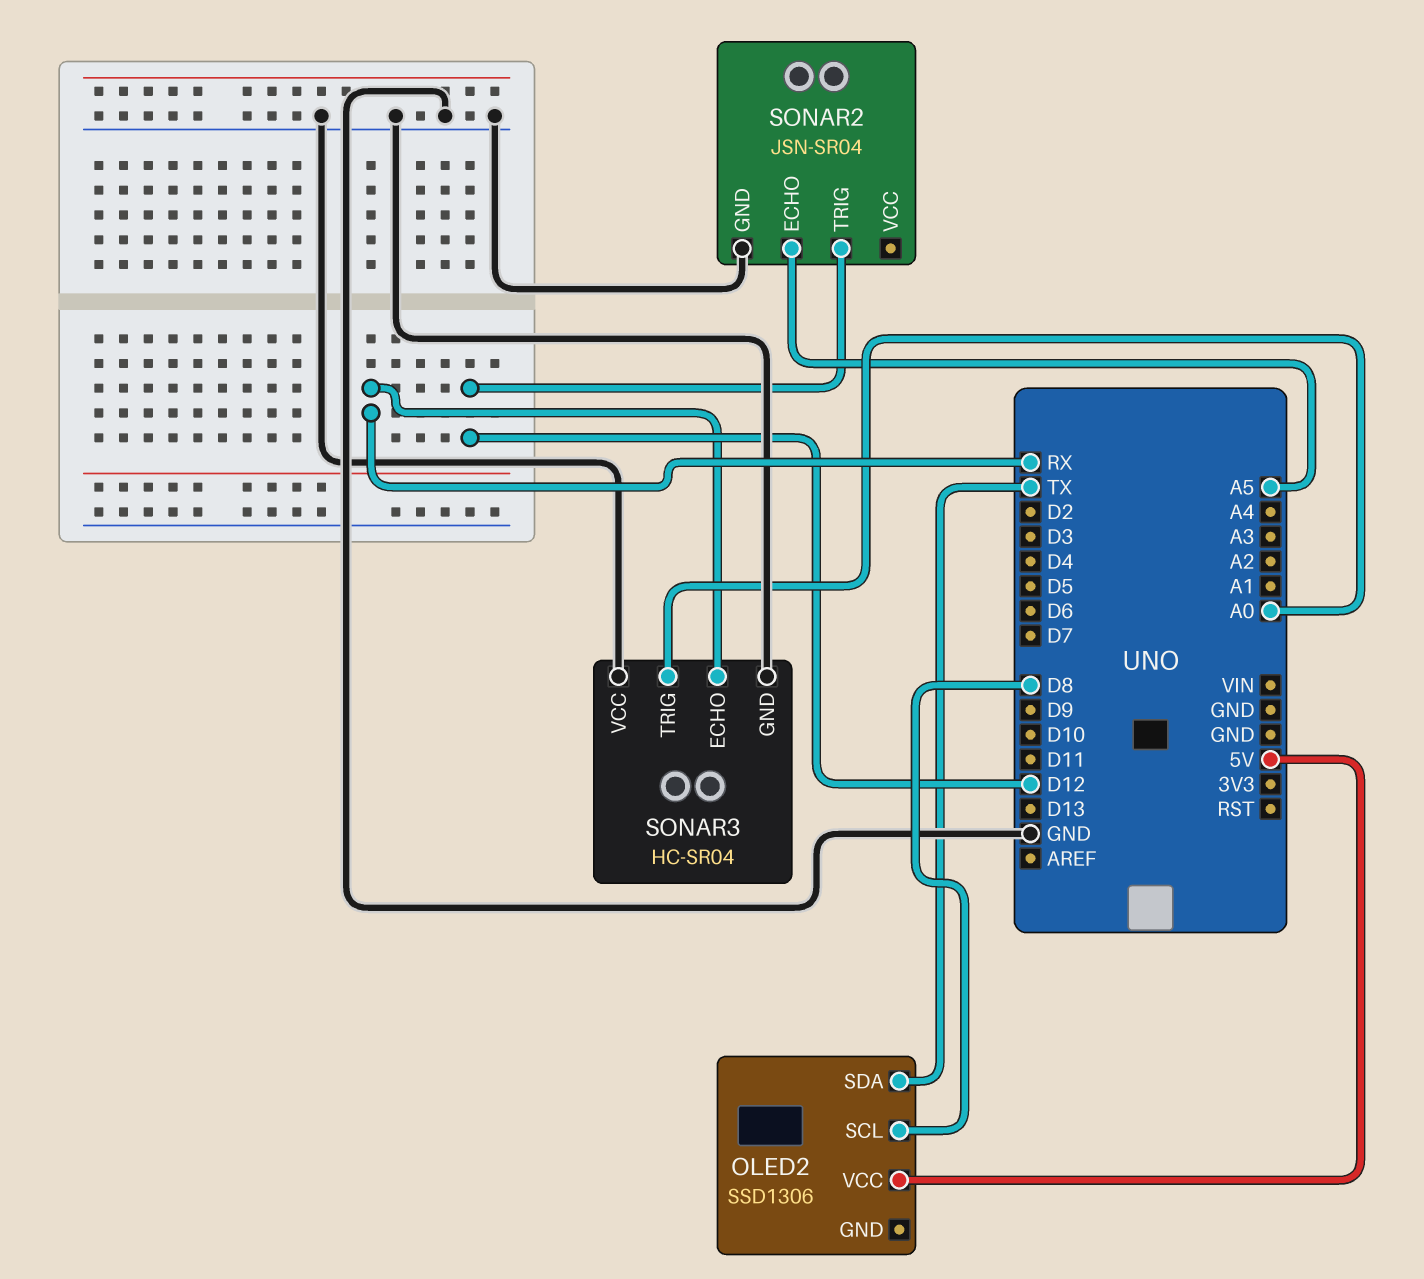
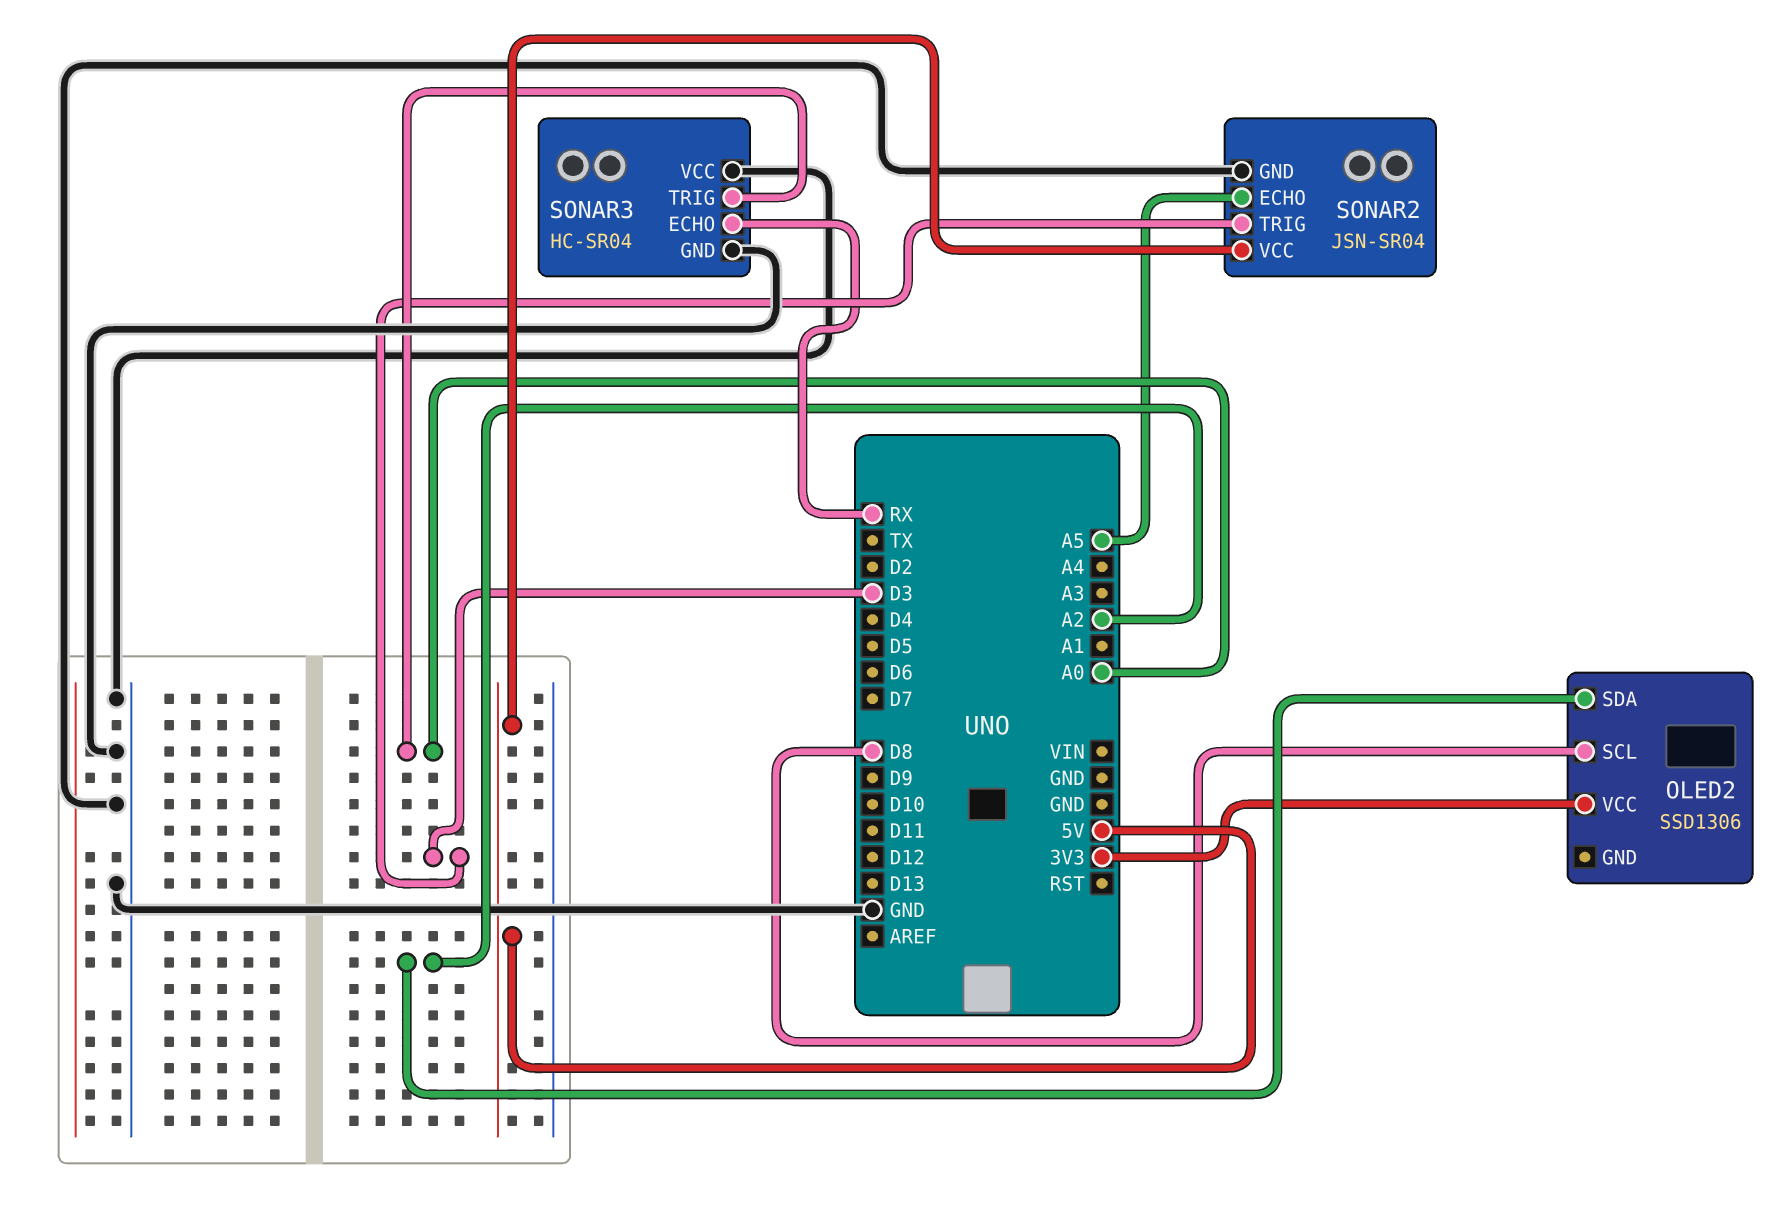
OLED2 pin SDA: TX -> A2
OLED2 pin VCC: 5V -> 3V3
SONAR2 pin TRIG: D12 -> D3
SONAR2 pin VCC: none -> 5V

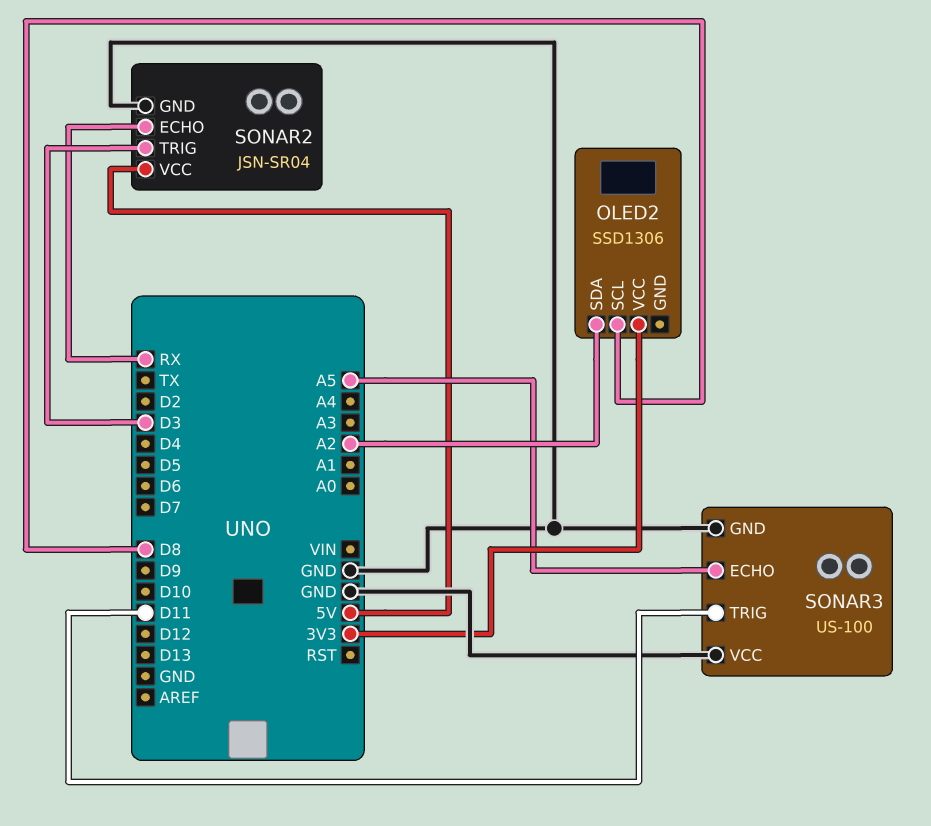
SONAR2 pin ECHO: A5 -> RX
SONAR3: HC-SR04 -> US-100
SONAR3 pin ECHO: RX -> A5
SONAR3 pin TRIG: A0 -> D11

